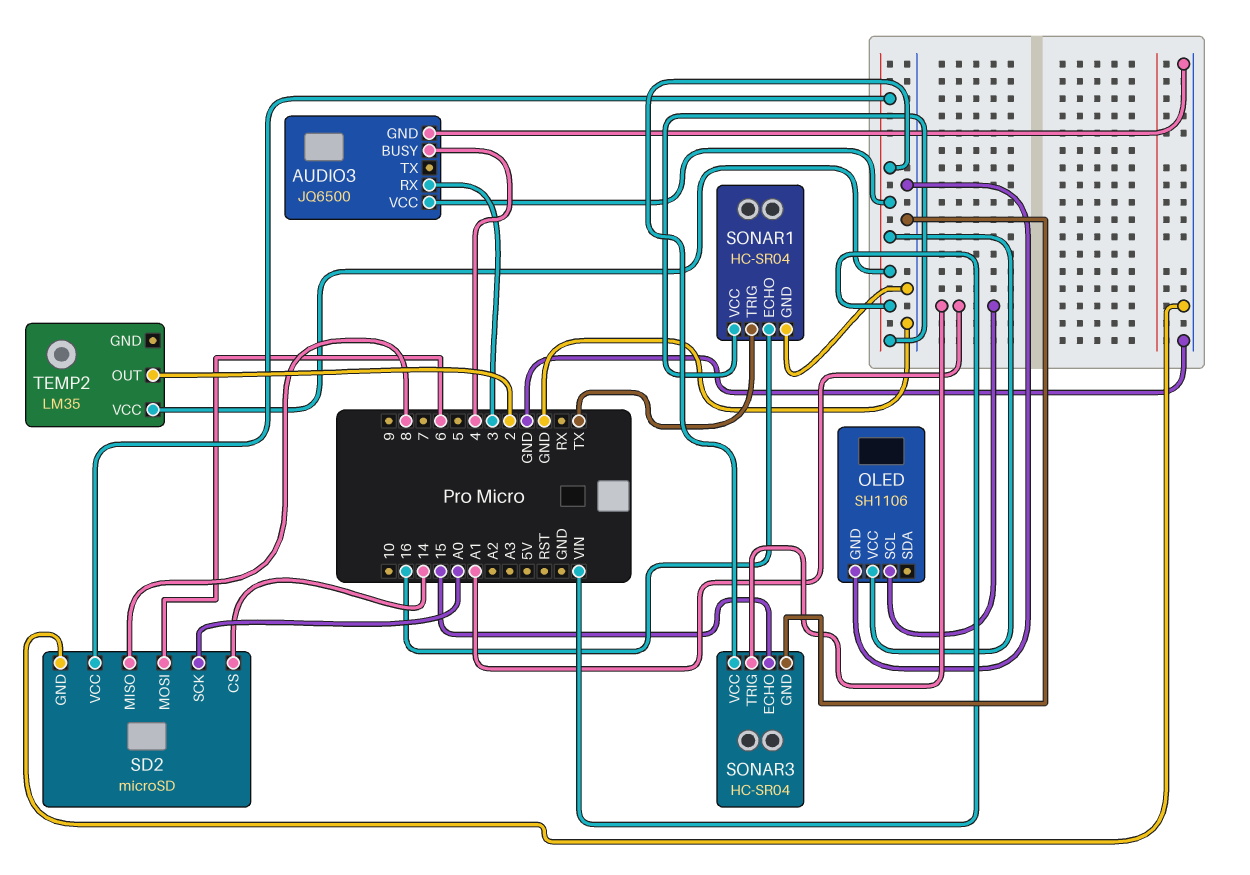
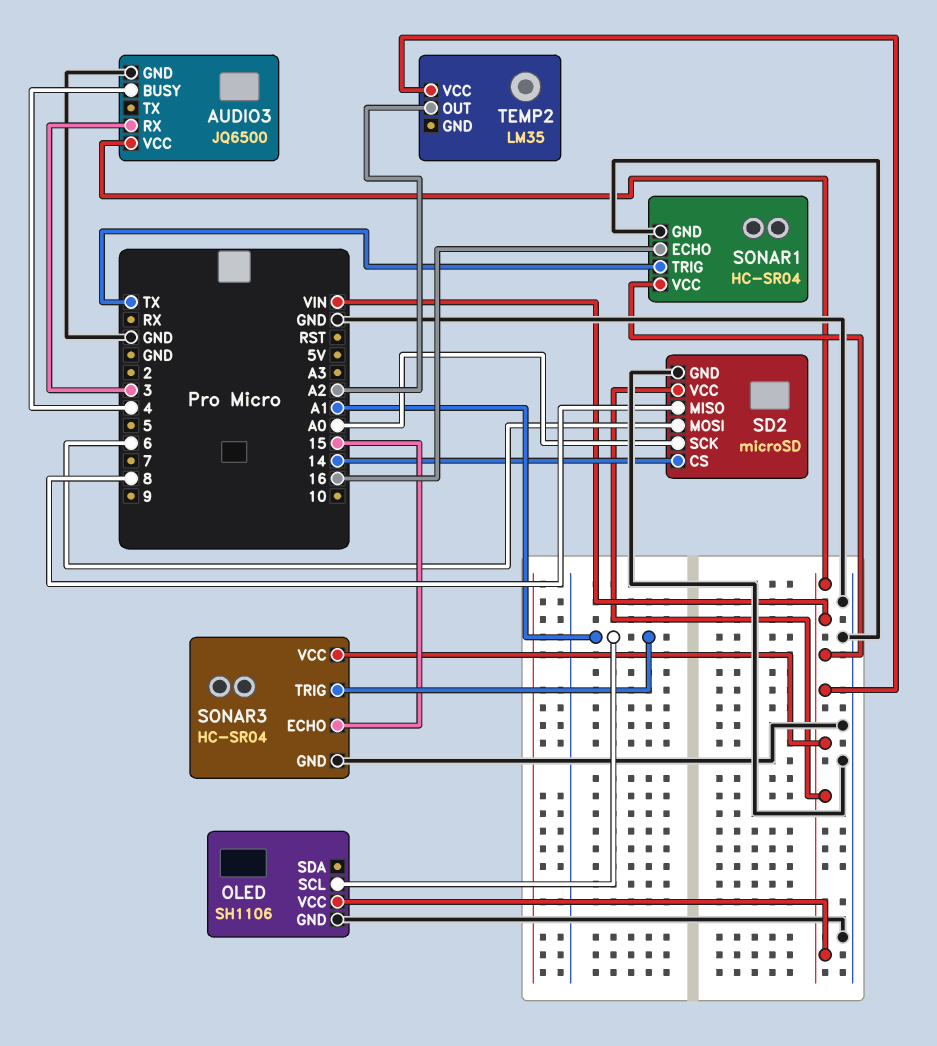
TEMP2 pin OUT: 2 -> A2

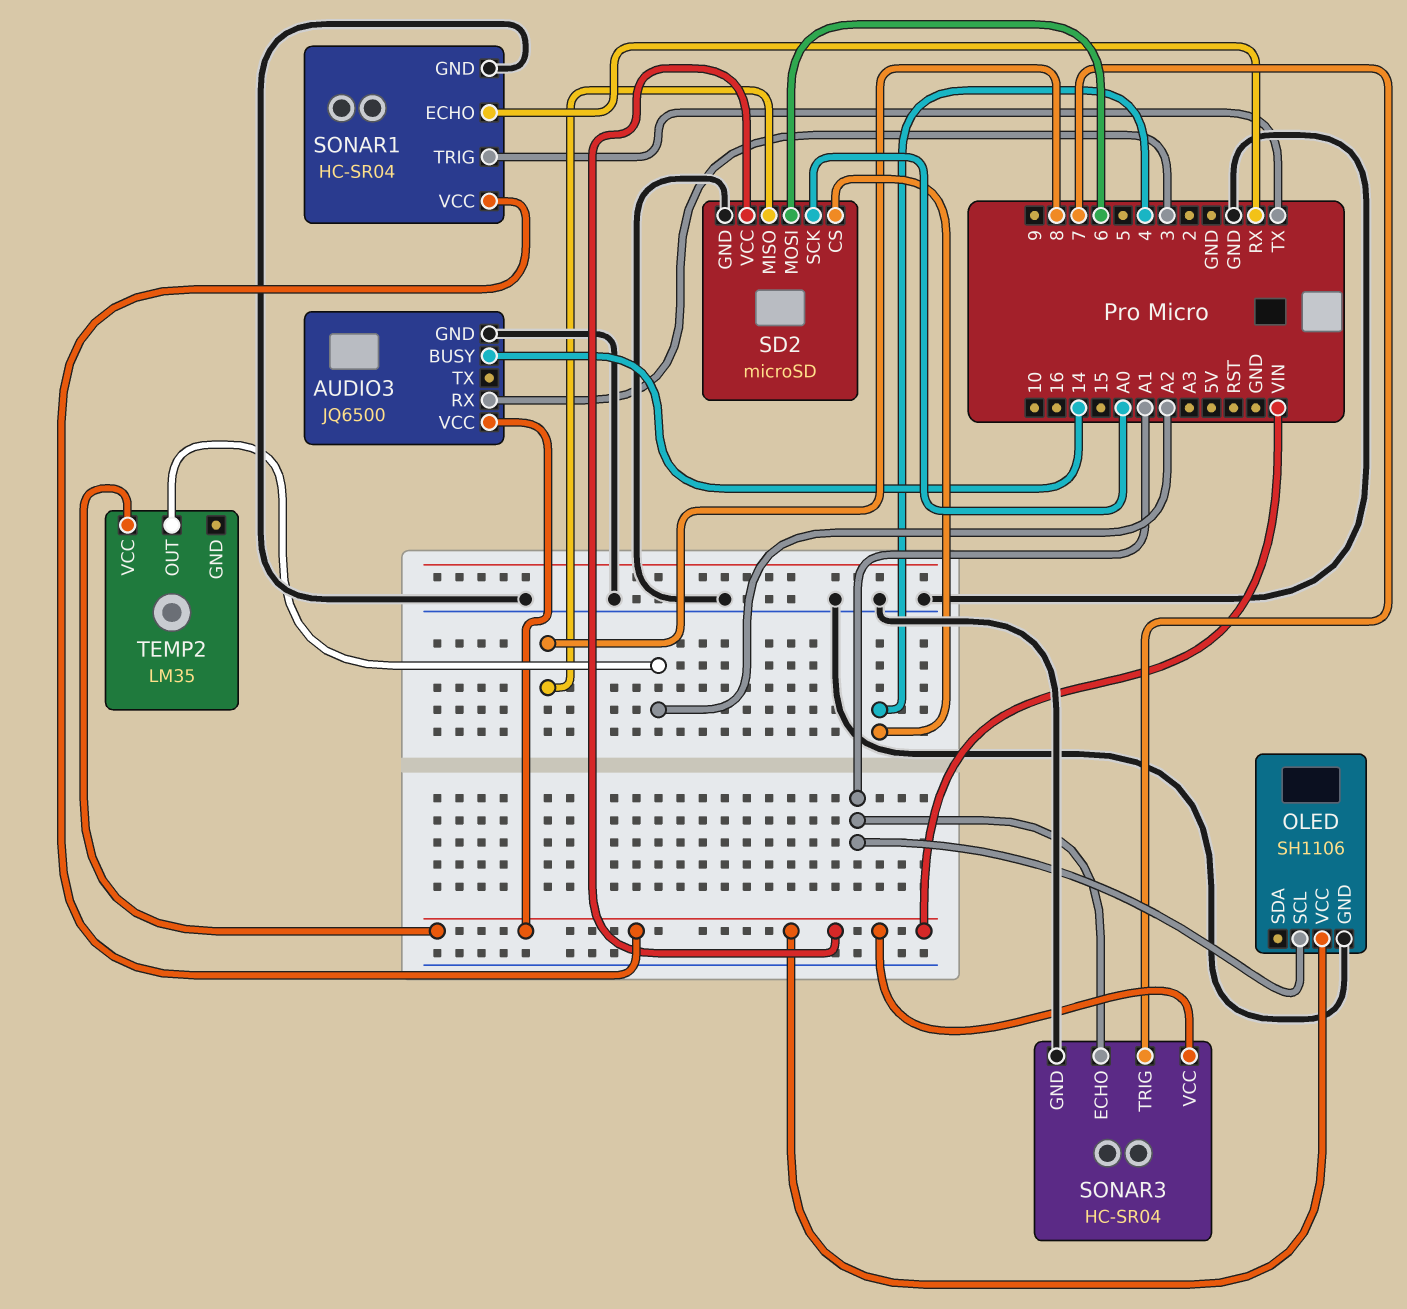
AUDIO3 pin BUSY: 4 -> 14
SD2 pin CS: 14 -> 4
SONAR1 pin ECHO: 16 -> RX
SONAR3 pin ECHO: 15 -> A1
SONAR3 pin TRIG: A1 -> 7

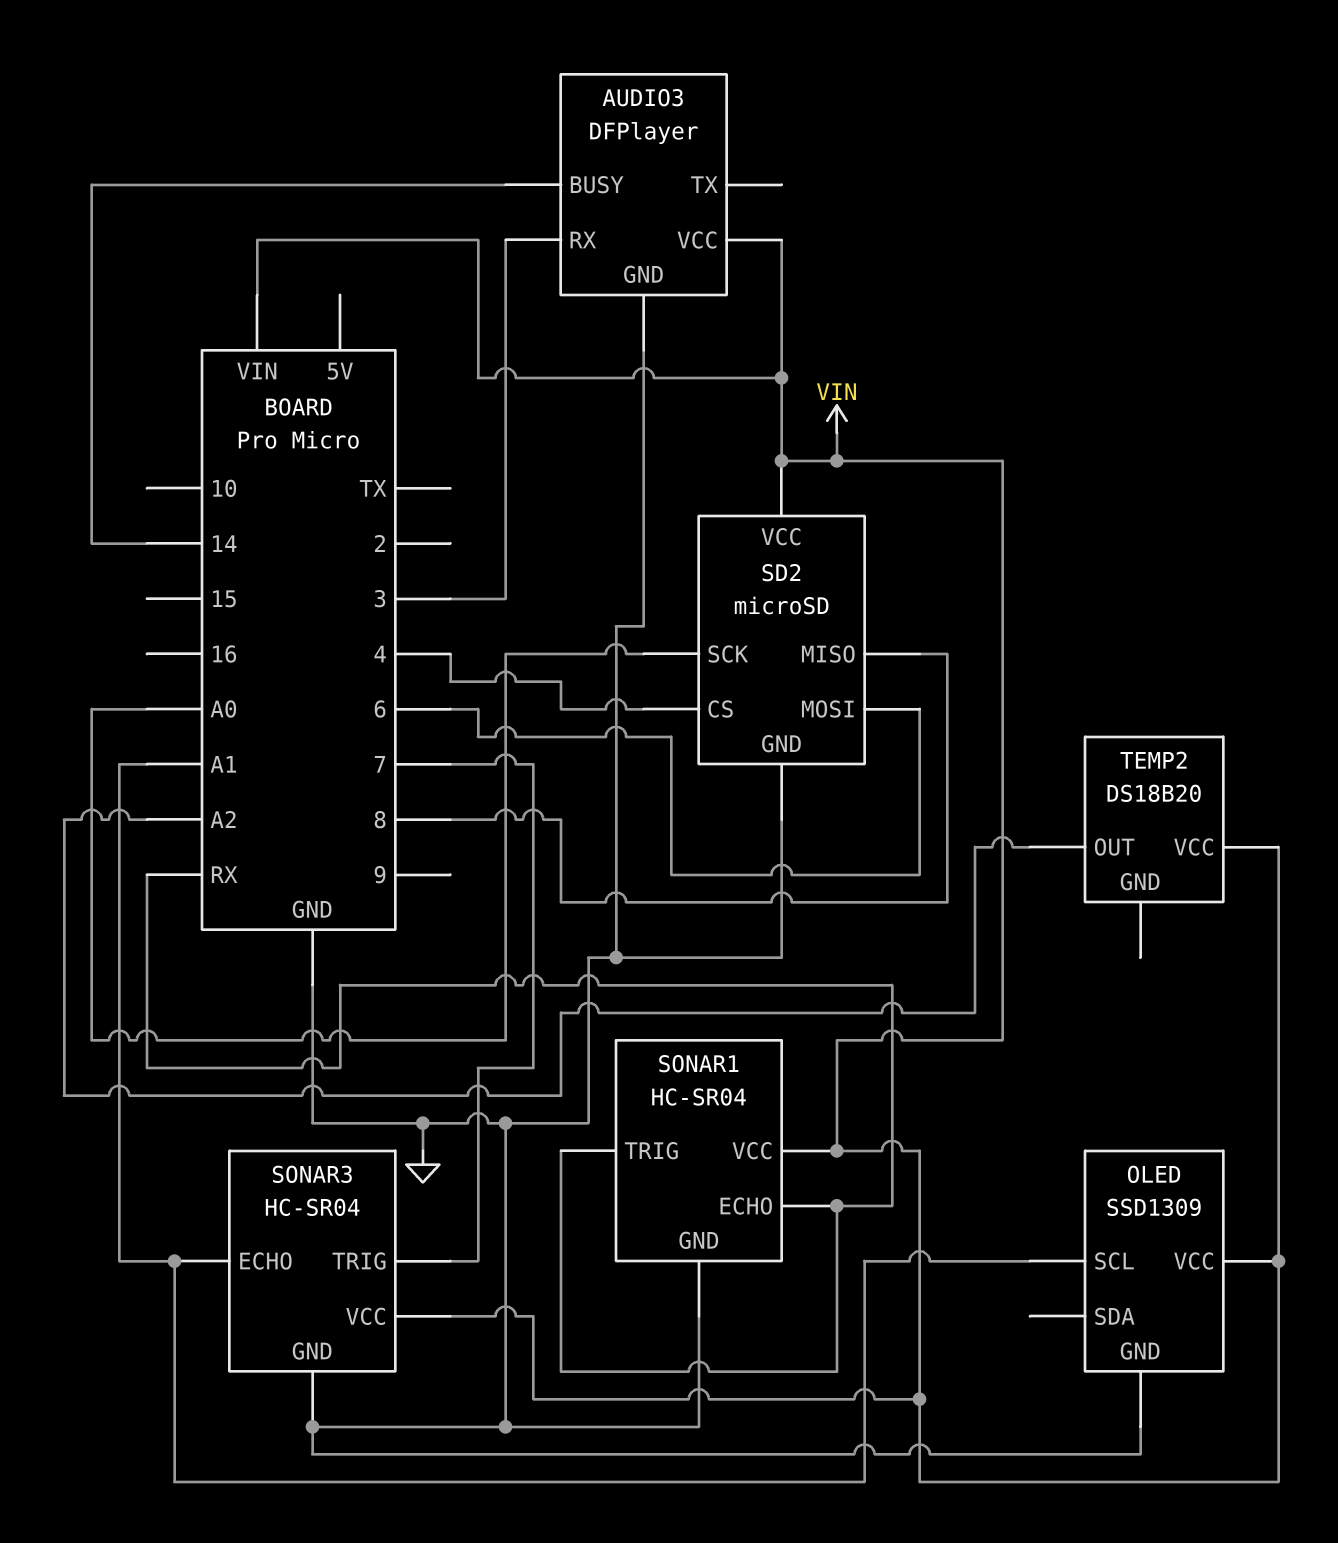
AUDIO3: JQ6500 -> DFPlayer
OLED: SH1106 -> SSD1309
SONAR1 pin TRIG: TX -> RX
TEMP2: LM35 -> DS18B20

